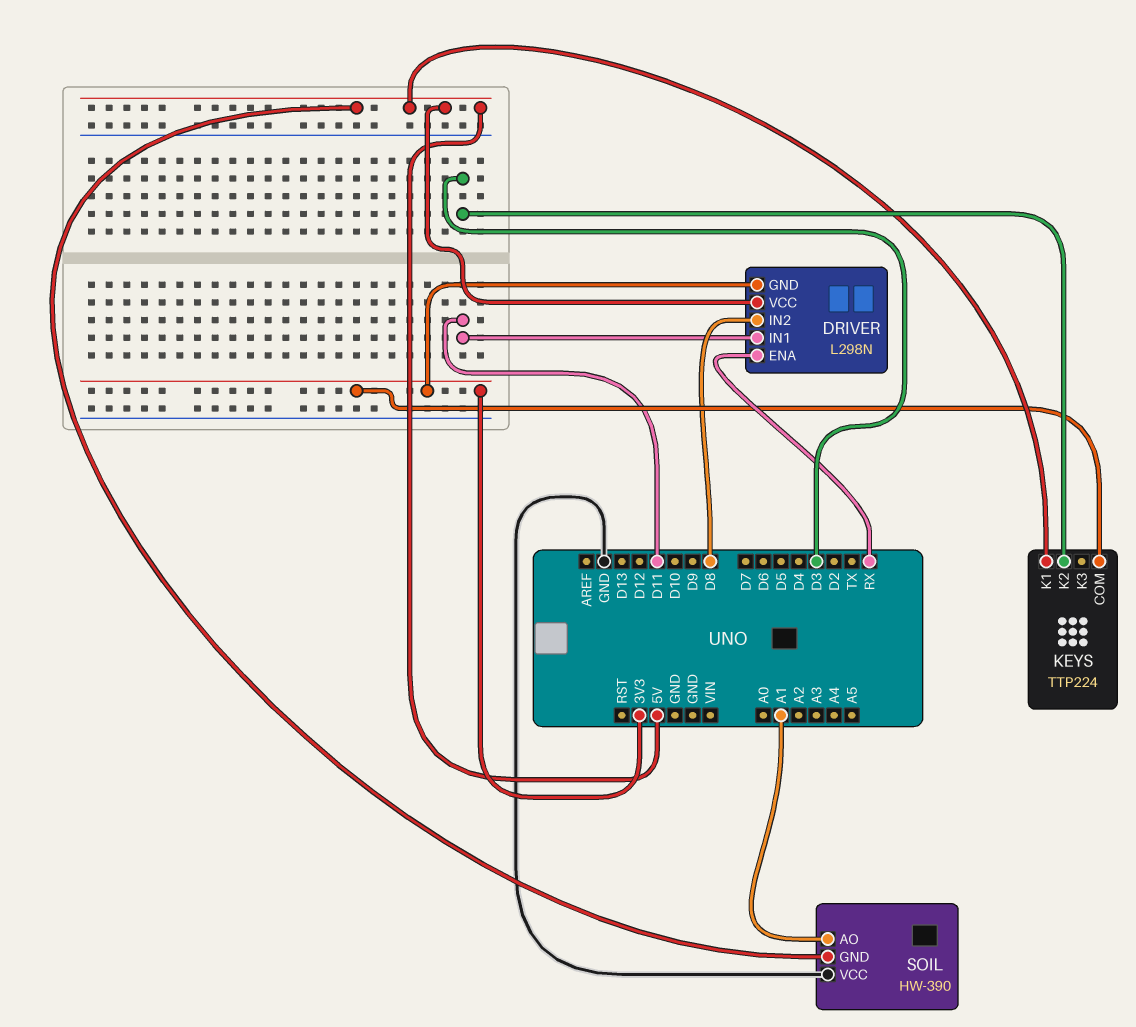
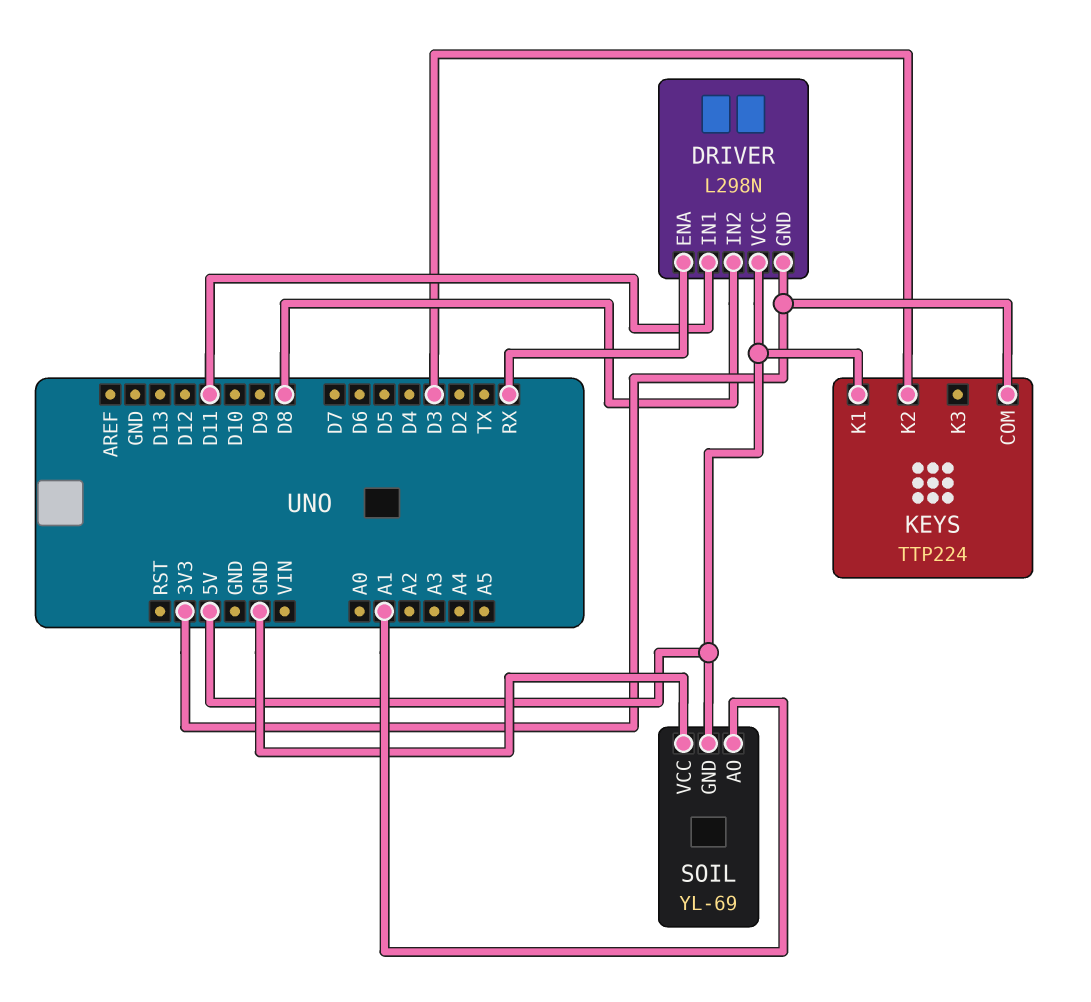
SOIL: HW-390 -> YL-69

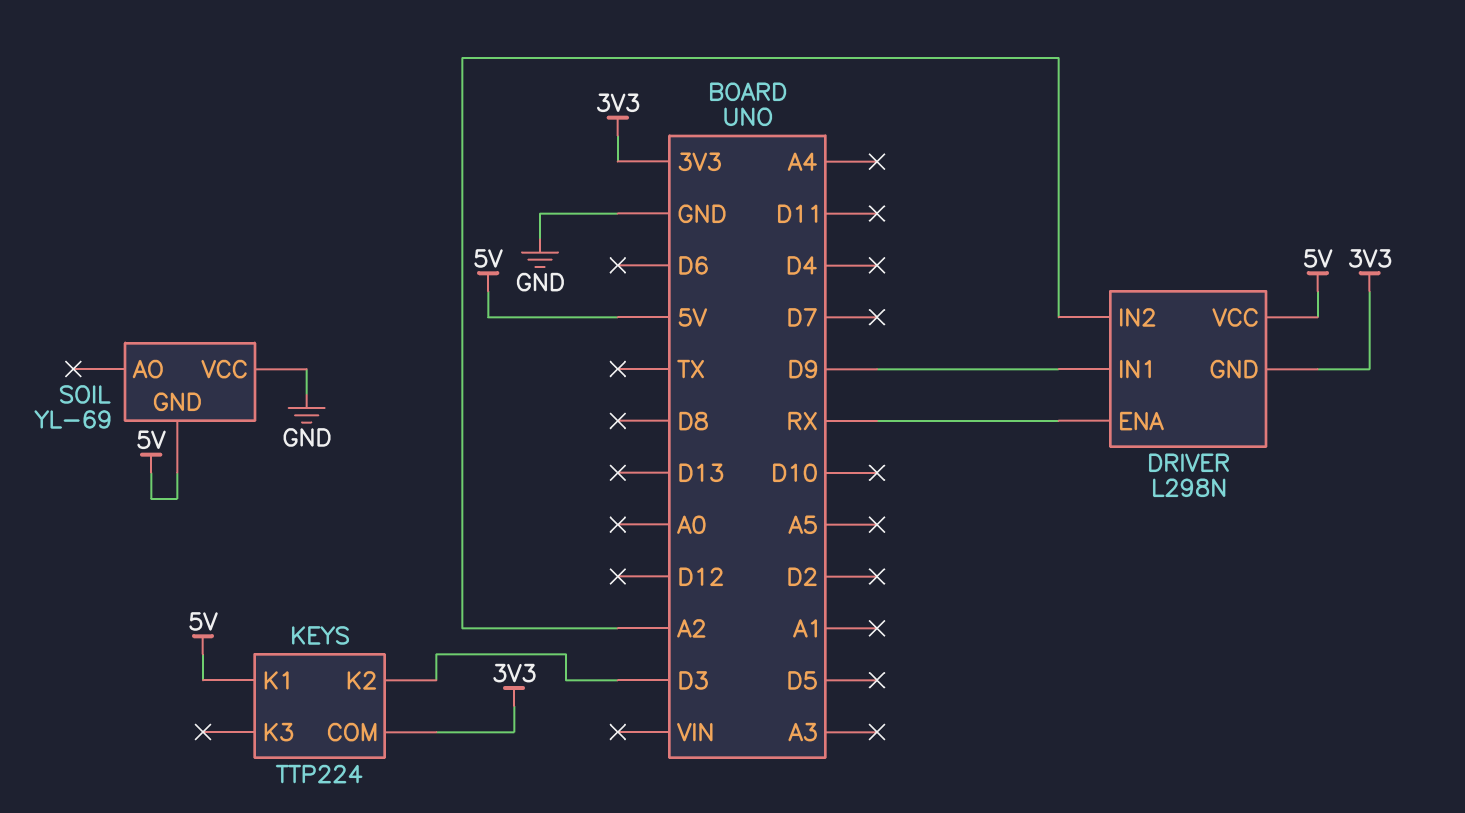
DRIVER pin IN1: D11 -> D9
DRIVER pin IN2: D8 -> A2
SOIL pin AO: A1 -> none

